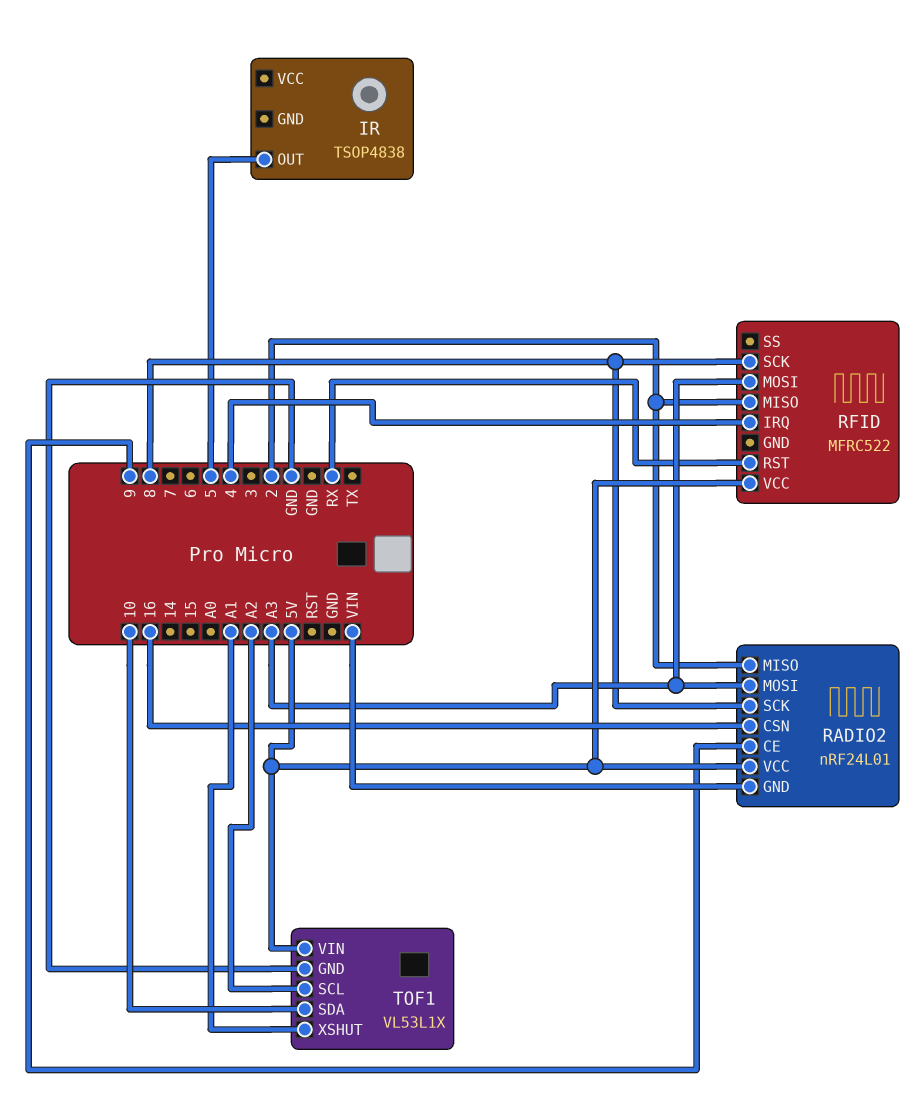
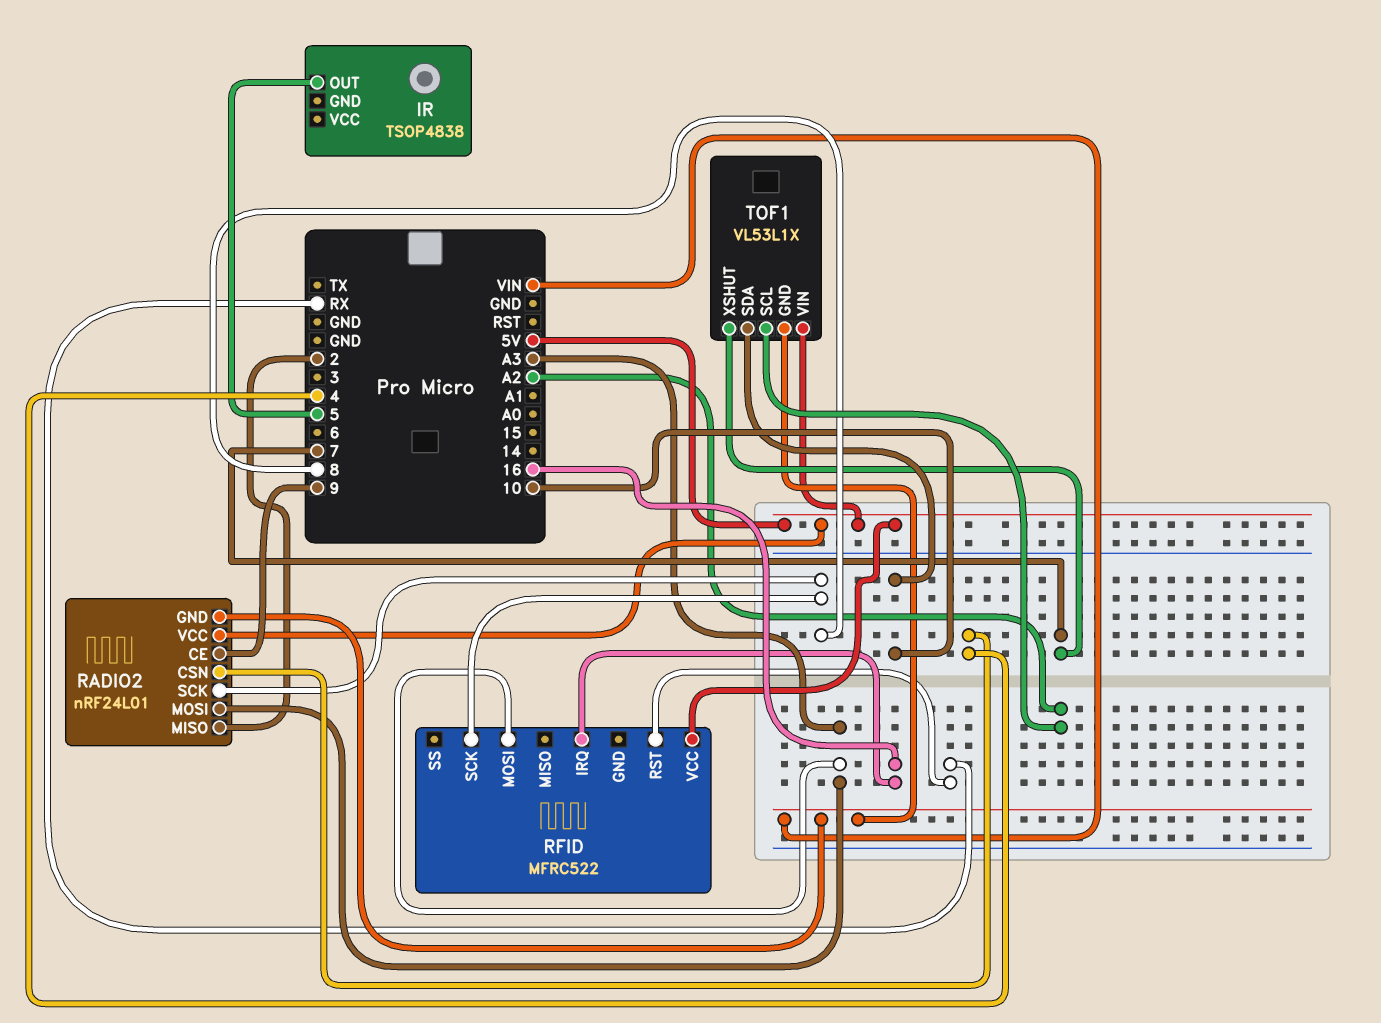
RADIO2 pin CSN: 16 -> 4
RFID pin IRQ: 4 -> 16
RFID pin MISO: 2 -> none
TOF1 pin GND: GND -> VIN
TOF1 pin XSHUT: A1 -> 7

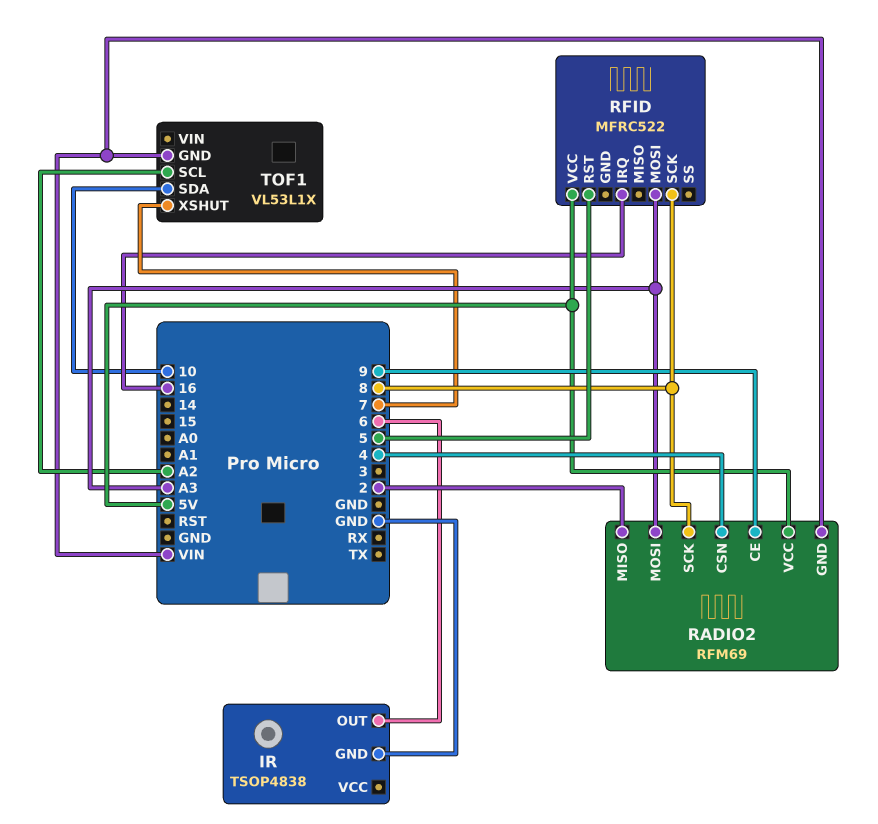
IR pin GND: none -> GND
IR pin OUT: 5 -> 6
RADIO2: nRF24L01 -> RFM69
RFID pin RST: RX -> 5
TOF1 pin VIN: 5V -> none

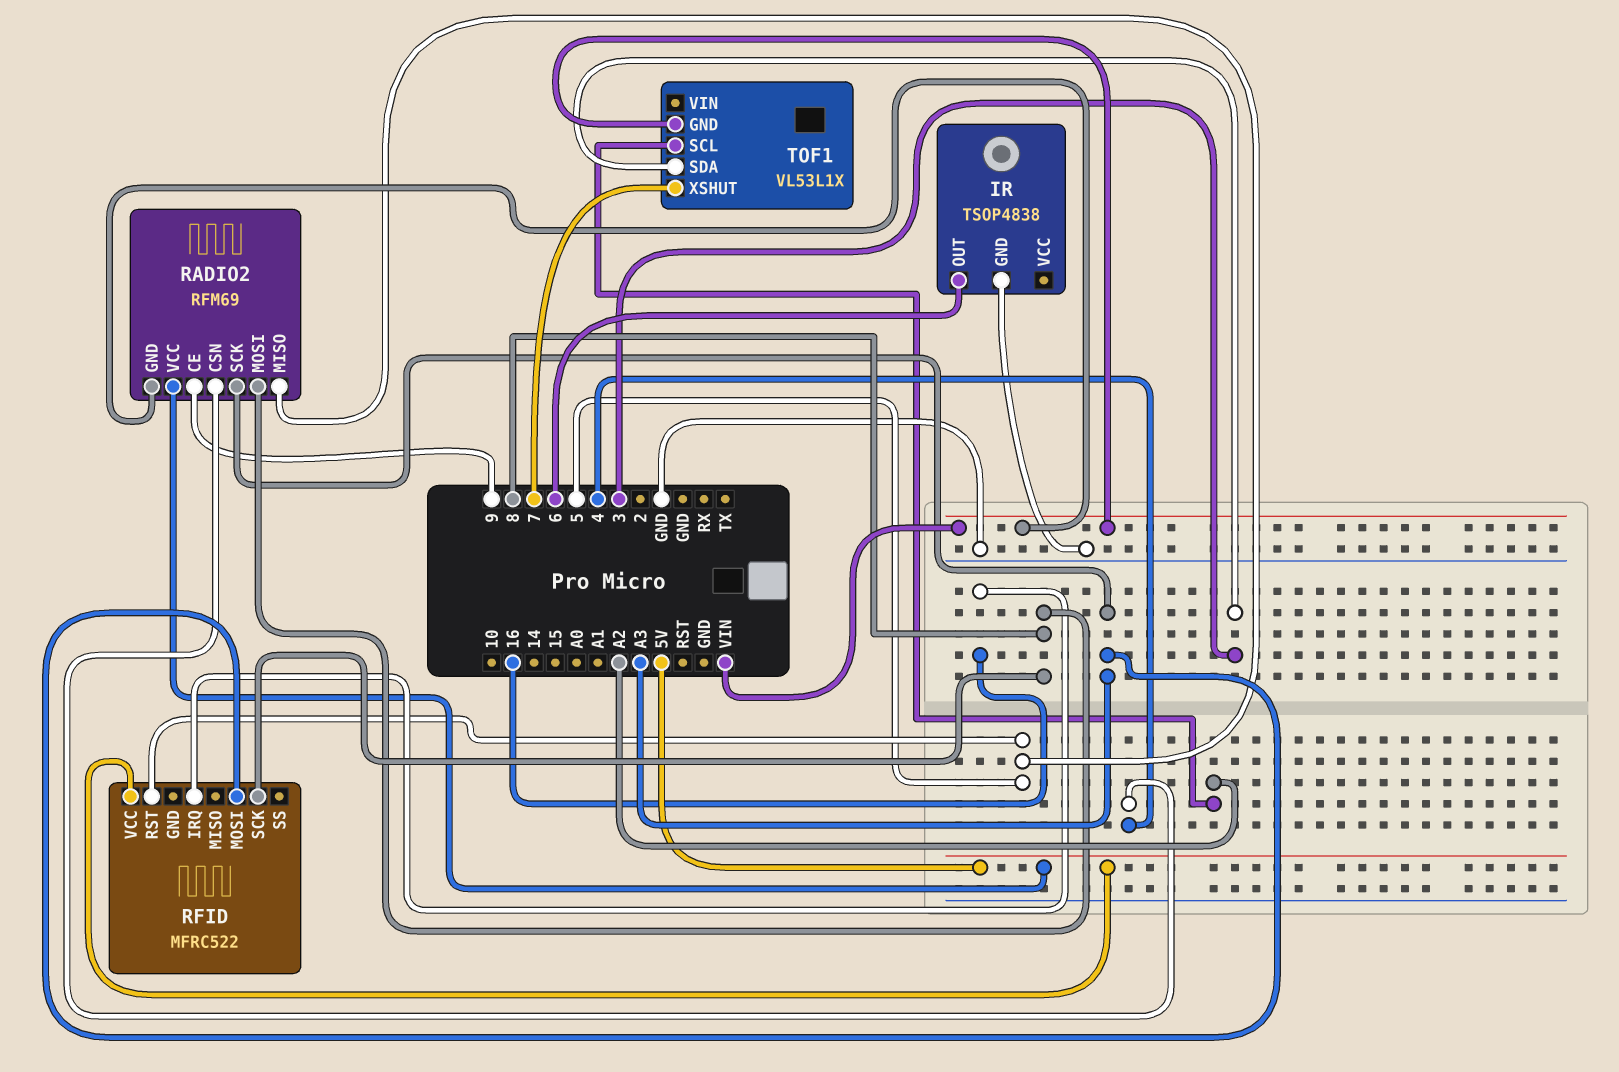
RADIO2 pin MISO: 2 -> 5
RADIO2 pin MOSI: A3 -> 8
RADIO2 pin SCK: 8 -> A3
TOF1 pin SDA: 10 -> 3

